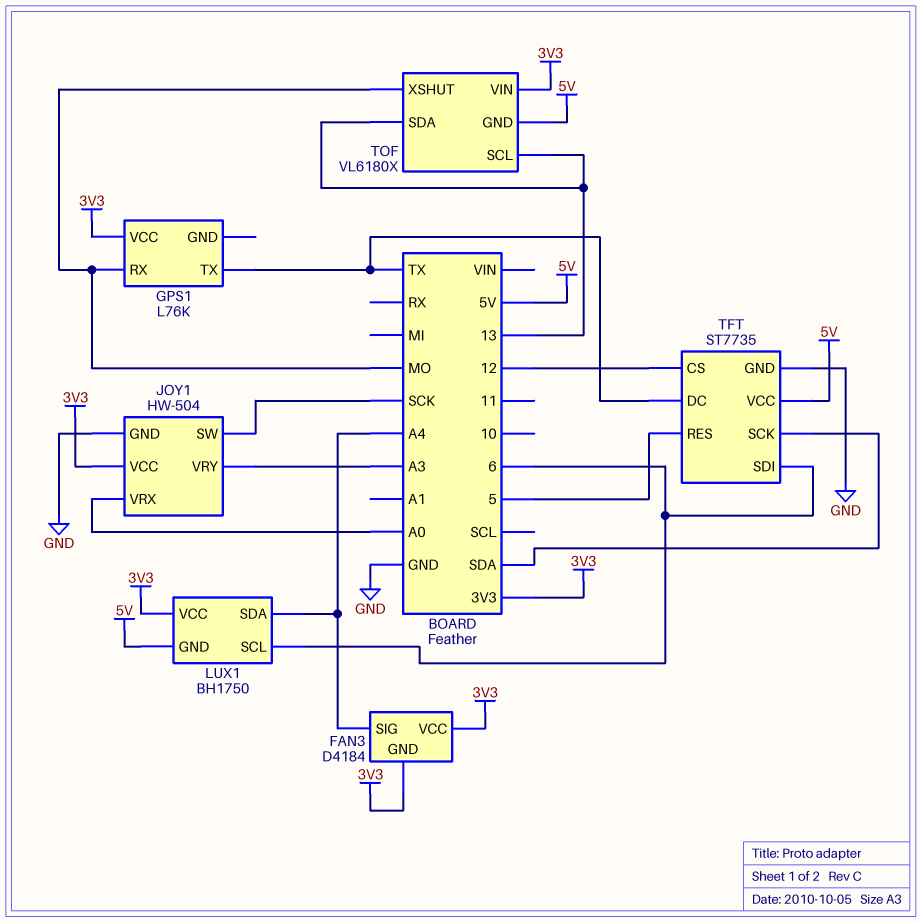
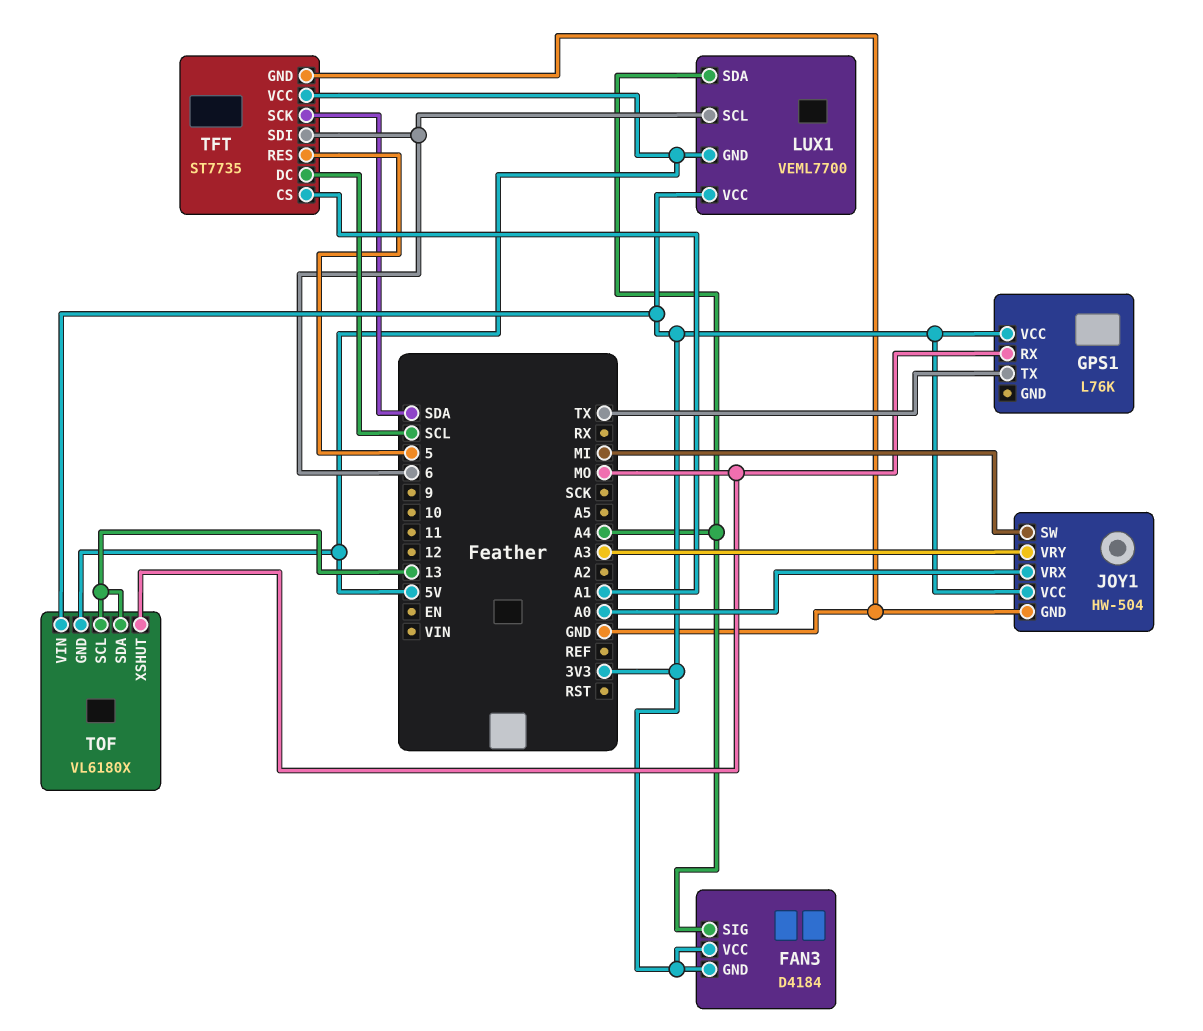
JOY1 pin SW: SCK -> MI
LUX1: BH1750 -> VEML7700
TFT pin CS: 12 -> A1
TFT pin DC: TX -> SCL

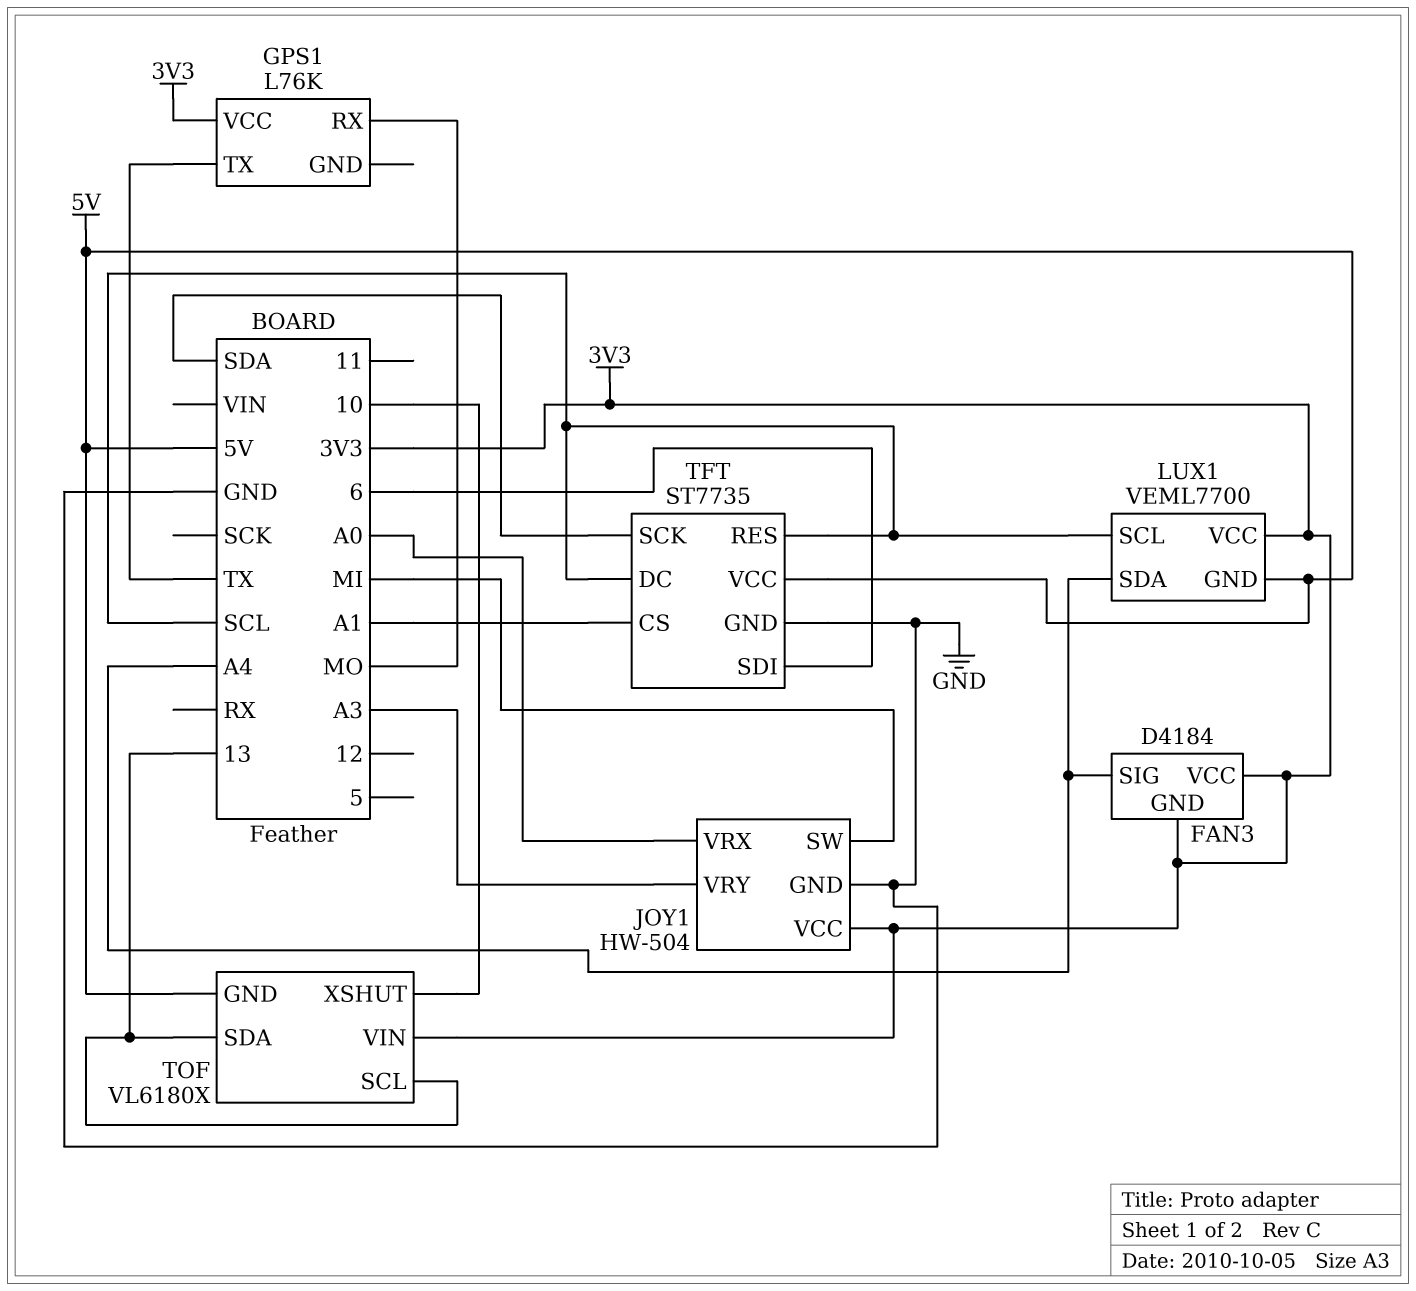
LUX1 pin SCL: 6 -> SCL
TFT pin RES: 5 -> SCL
TOF pin XSHUT: MO -> 10

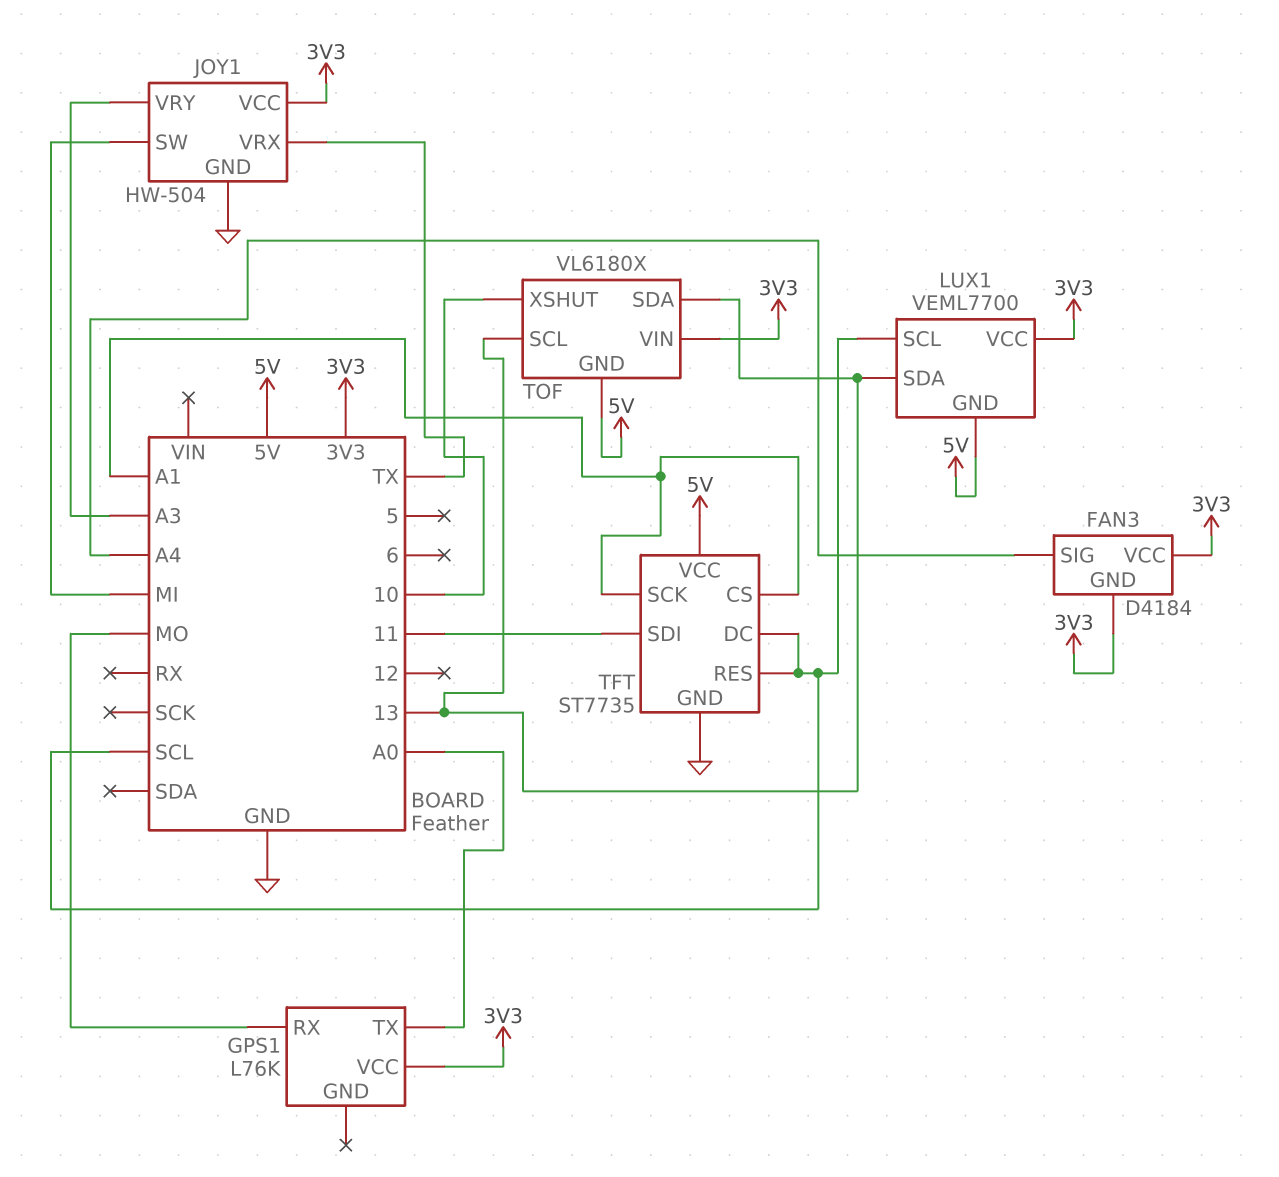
GPS1 pin TX: TX -> A0
JOY1 pin VRX: A0 -> TX
LUX1 pin SDA: A4 -> 13
TFT pin SCK: SDA -> A1
TFT pin SDI: 6 -> 11

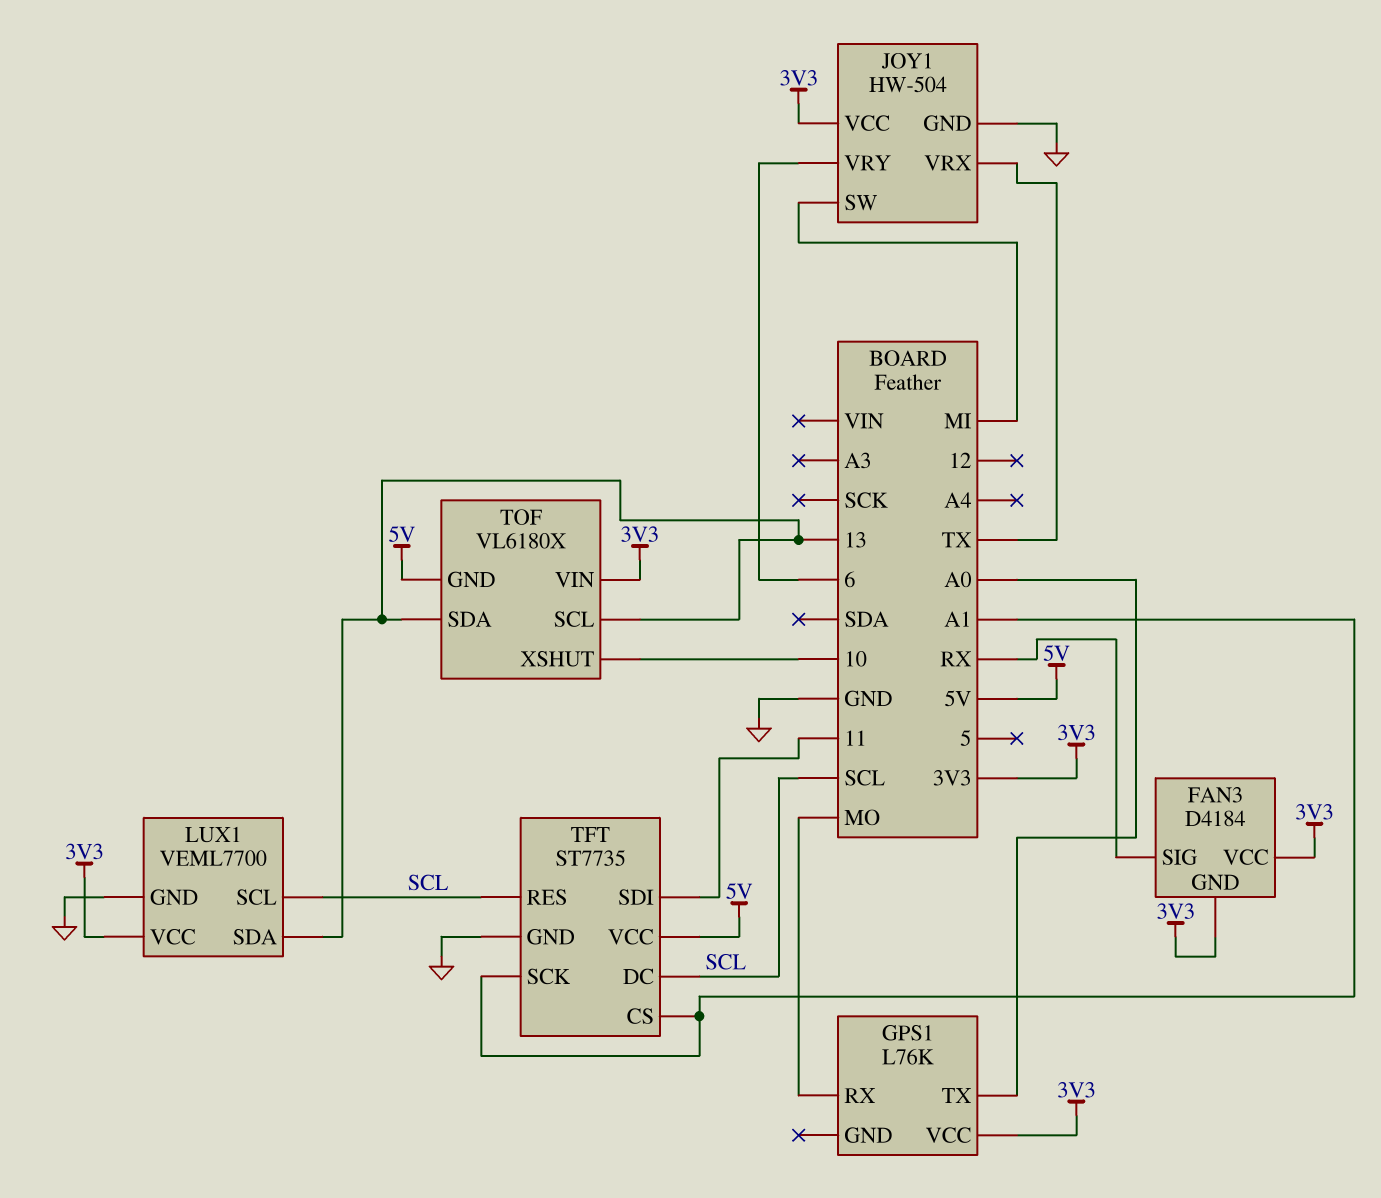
FAN3 pin SIG: A4 -> RX
JOY1 pin VRY: A3 -> 6
LUX1 pin GND: 5V -> GND

